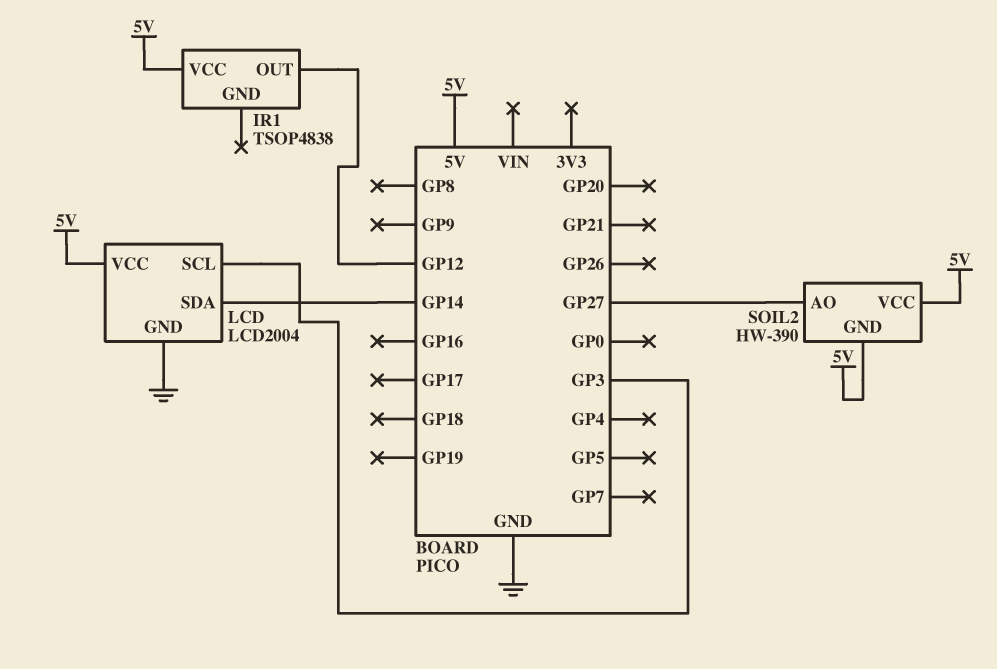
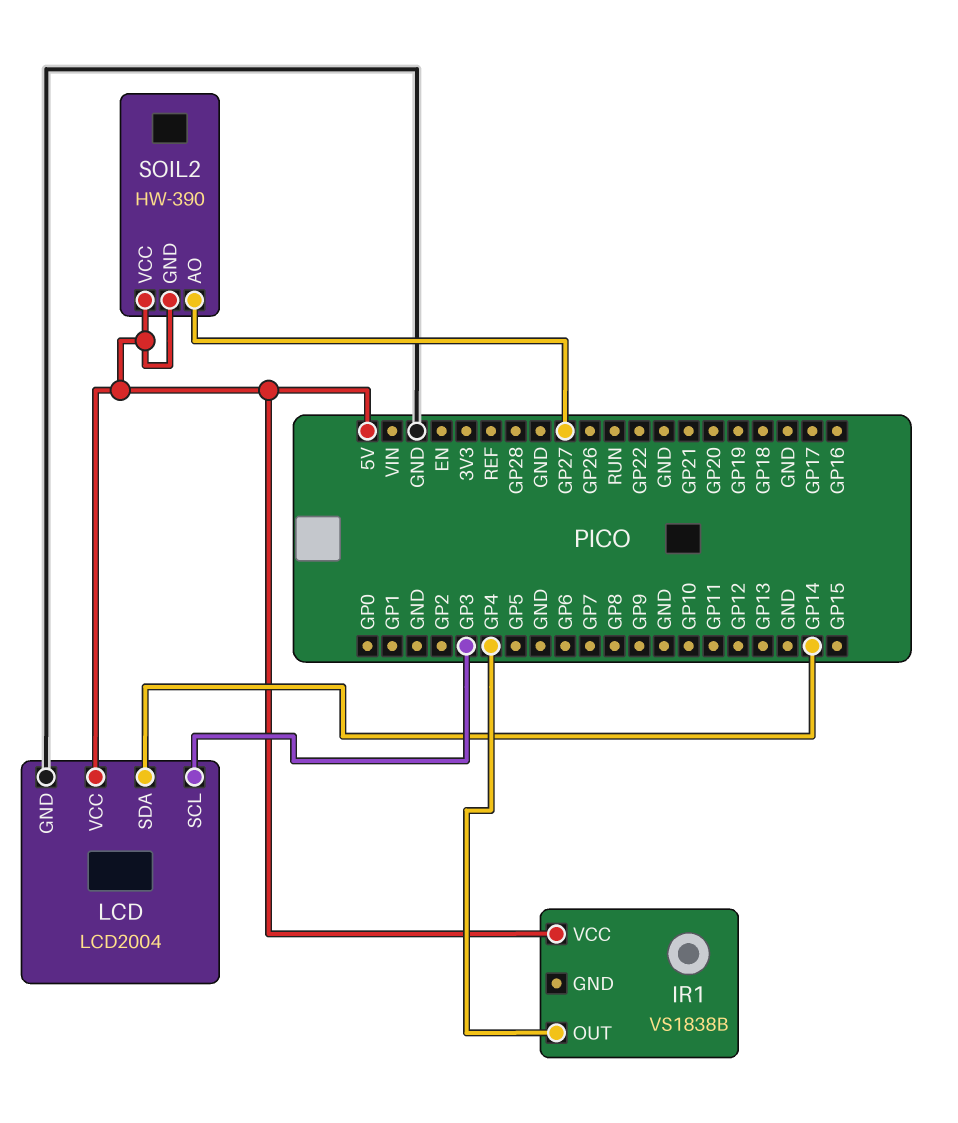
IR1: TSOP4838 -> VS1838B
IR1 pin OUT: GP12 -> GP4

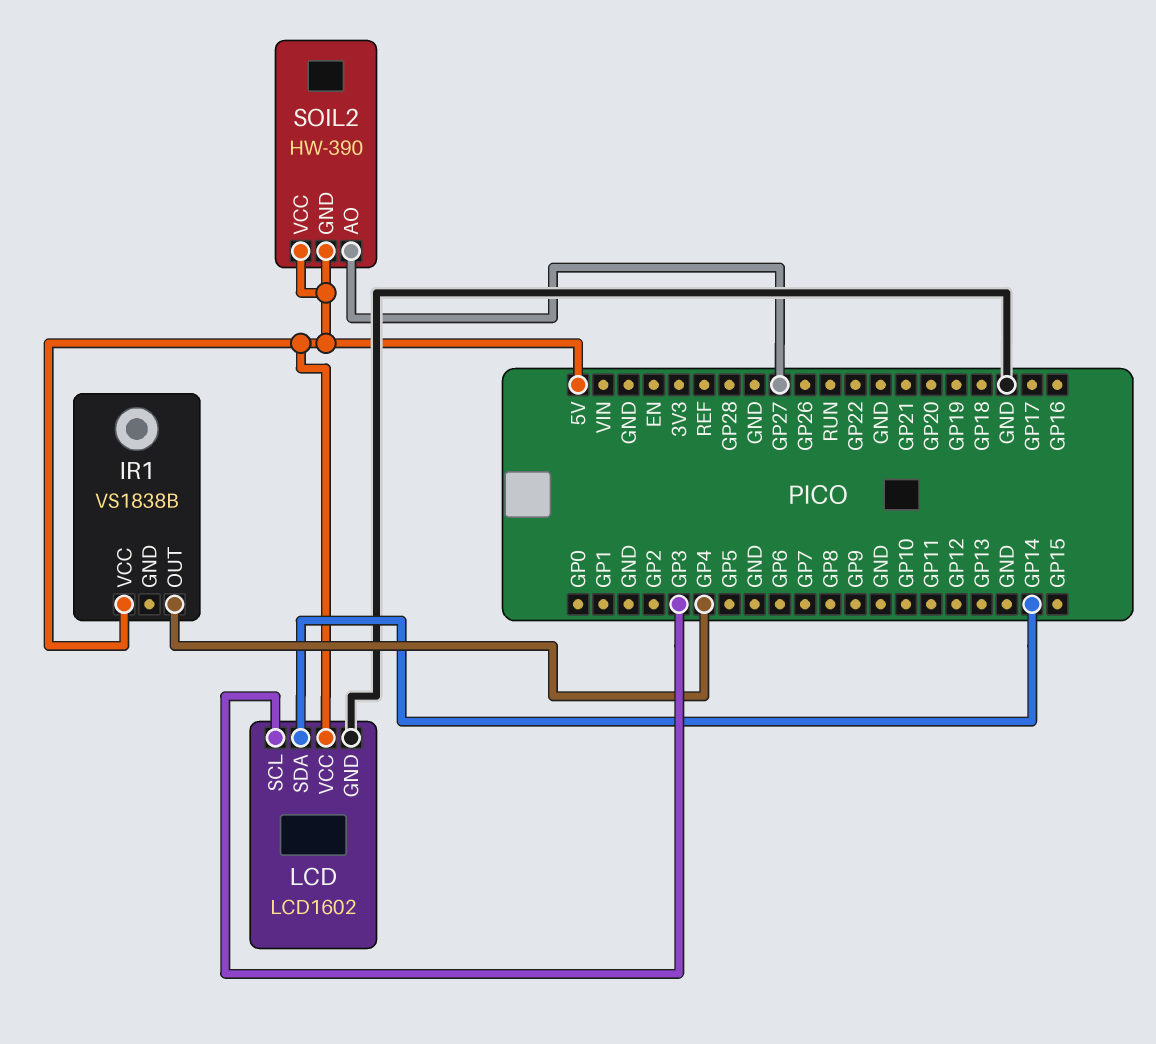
LCD: LCD2004 -> LCD1602

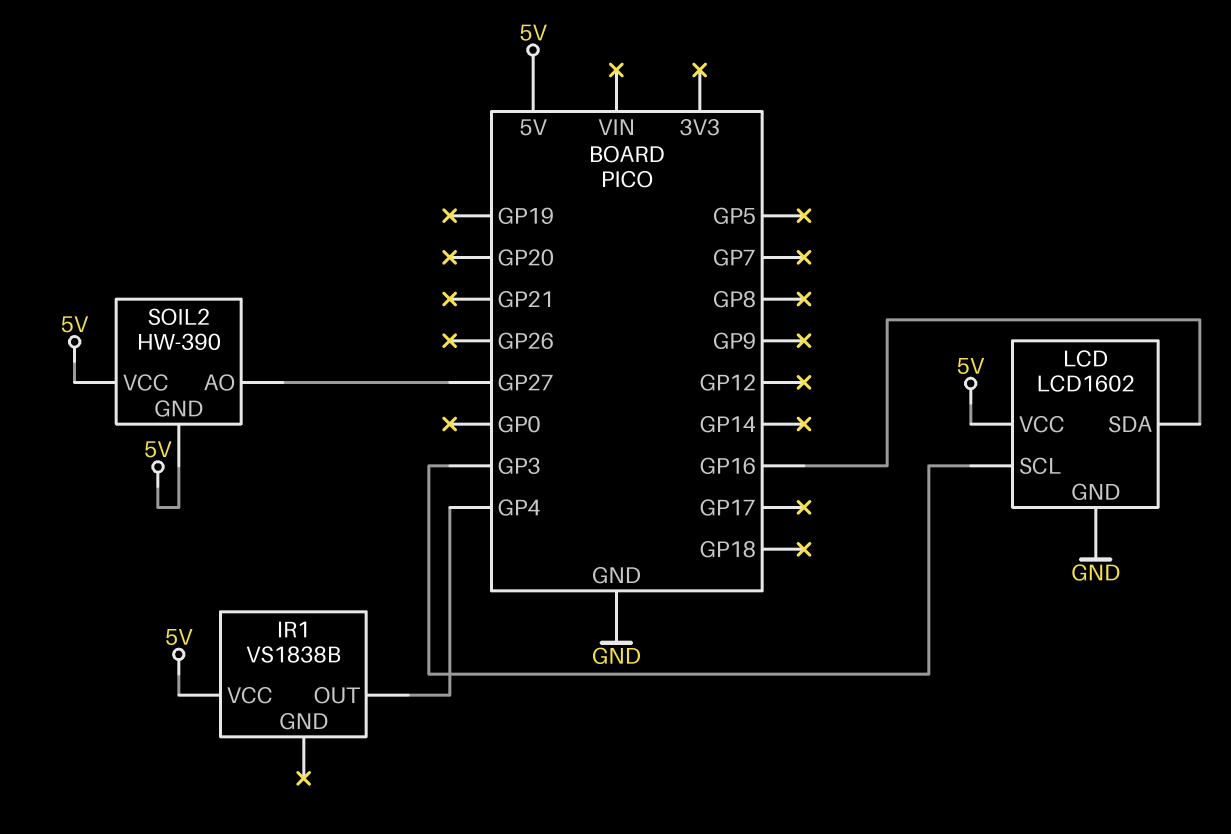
LCD pin SDA: GP14 -> GP16

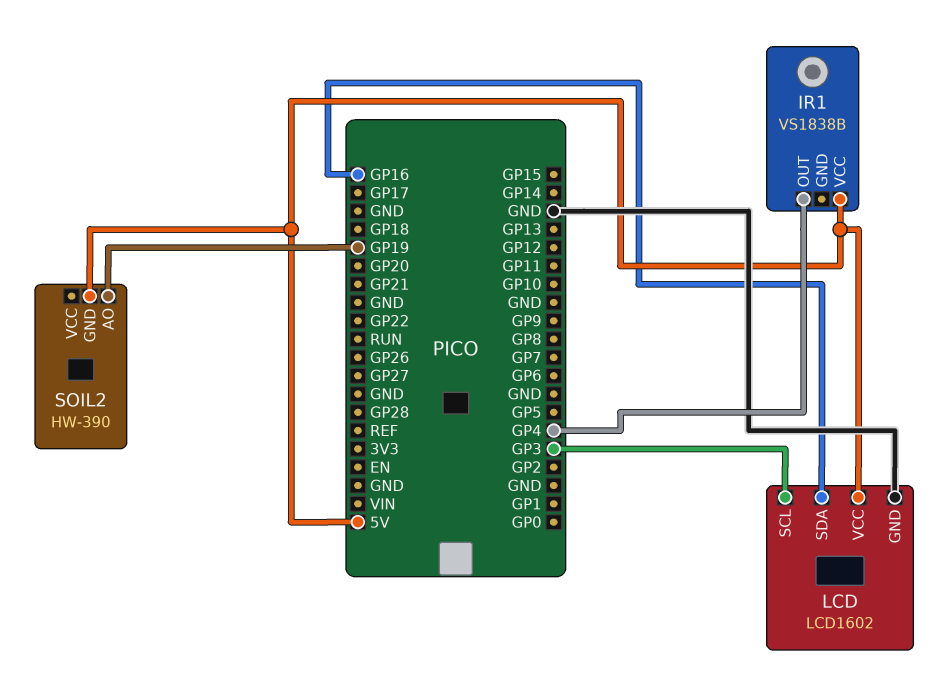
SOIL2 pin AO: GP27 -> GP19
SOIL2 pin VCC: 5V -> none

